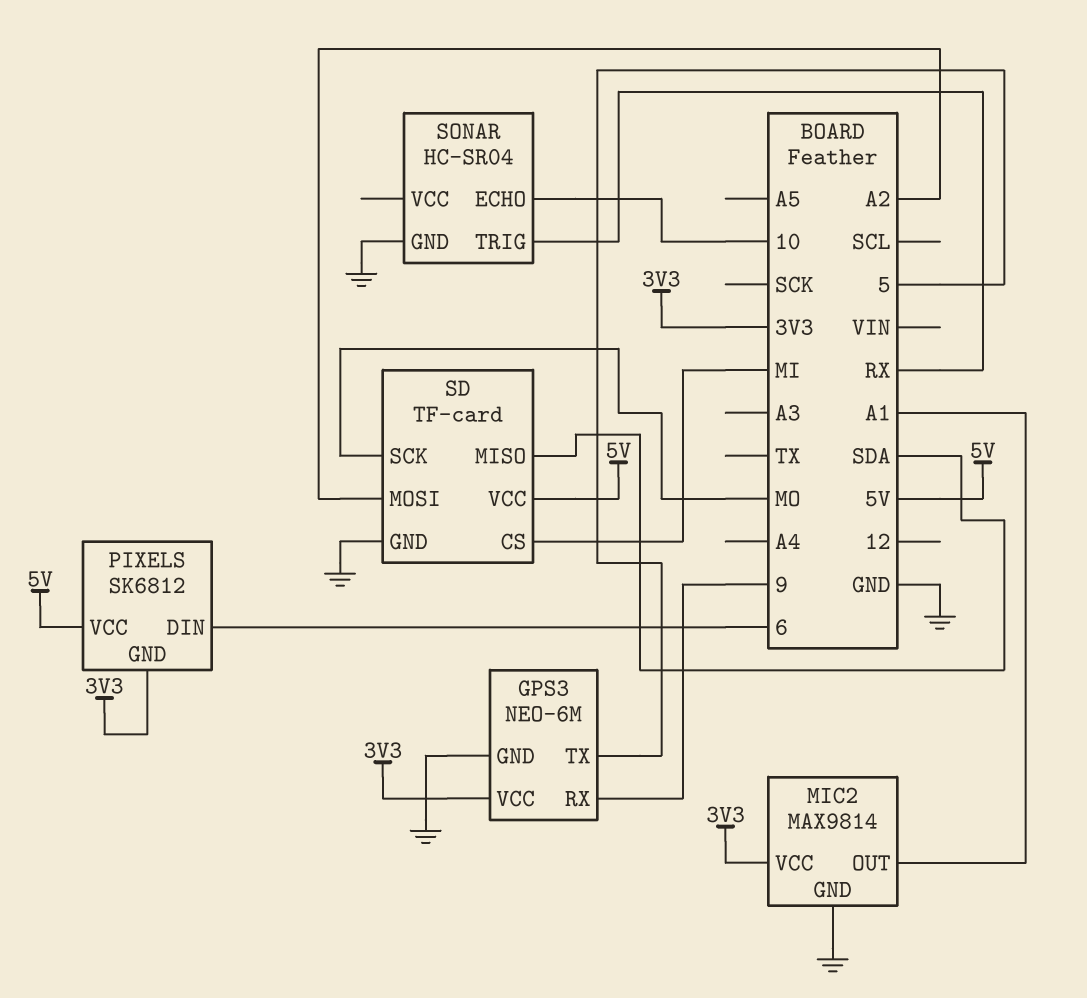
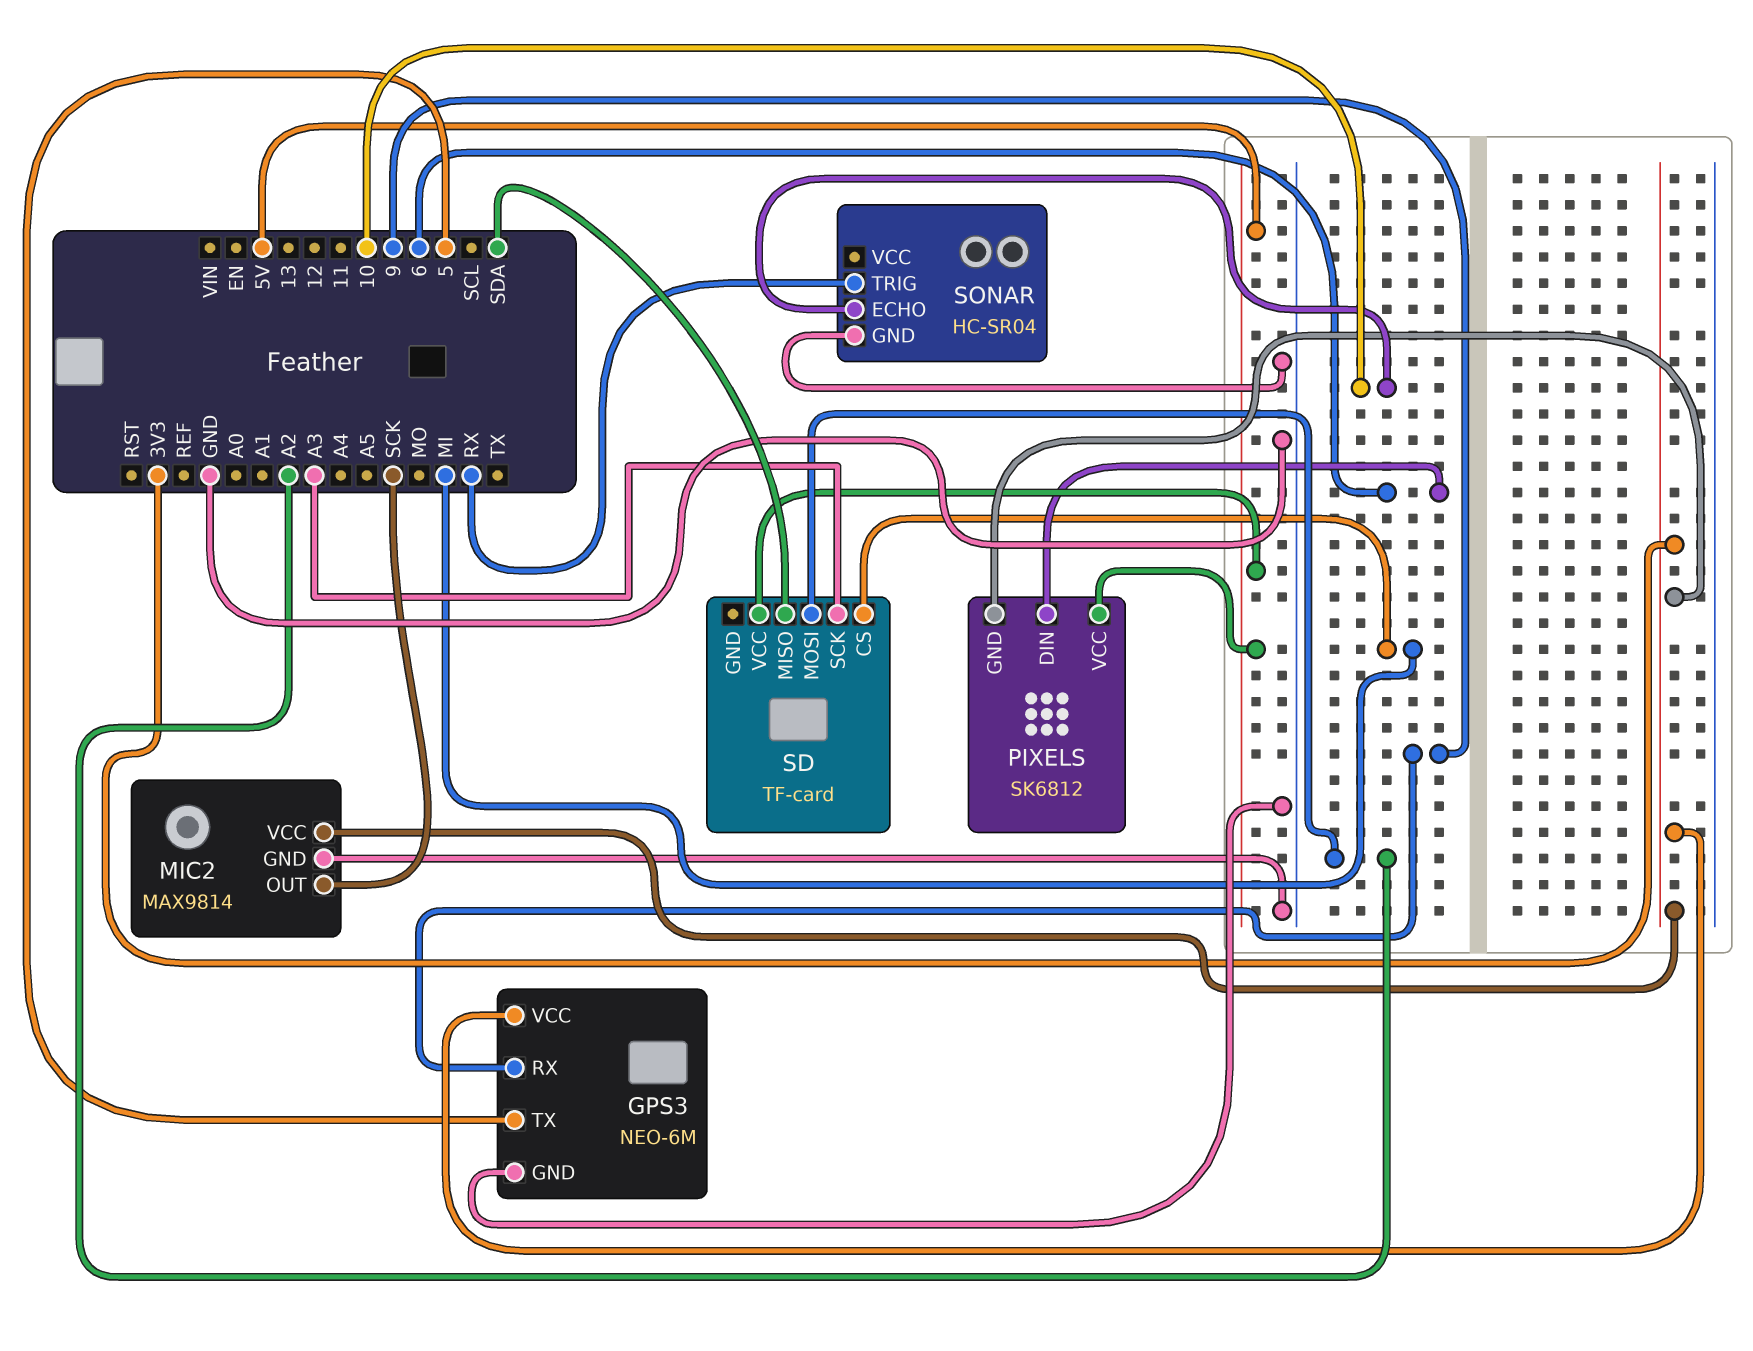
MIC2 pin OUT: A1 -> SCK
SD pin GND: GND -> none
SD pin SCK: MO -> A3

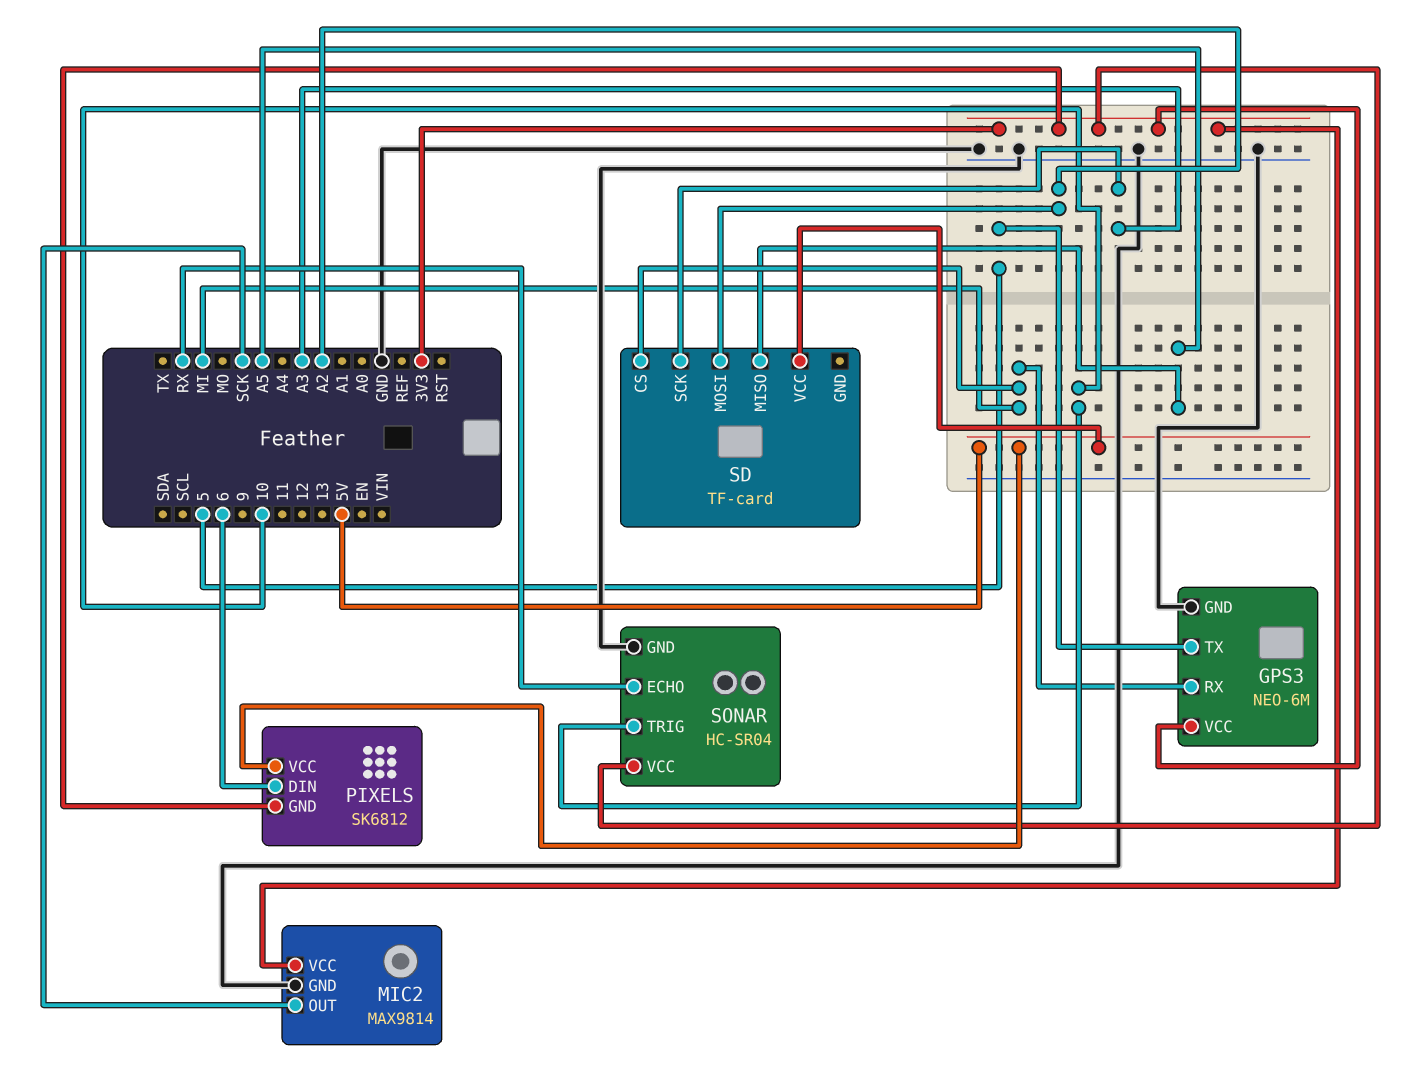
GPS3 pin RX: 9 -> MI
SD pin MISO: SDA -> A5
SONAR pin ECHO: 10 -> RX
SONAR pin TRIG: RX -> 10
SONAR pin VCC: none -> 3V3

